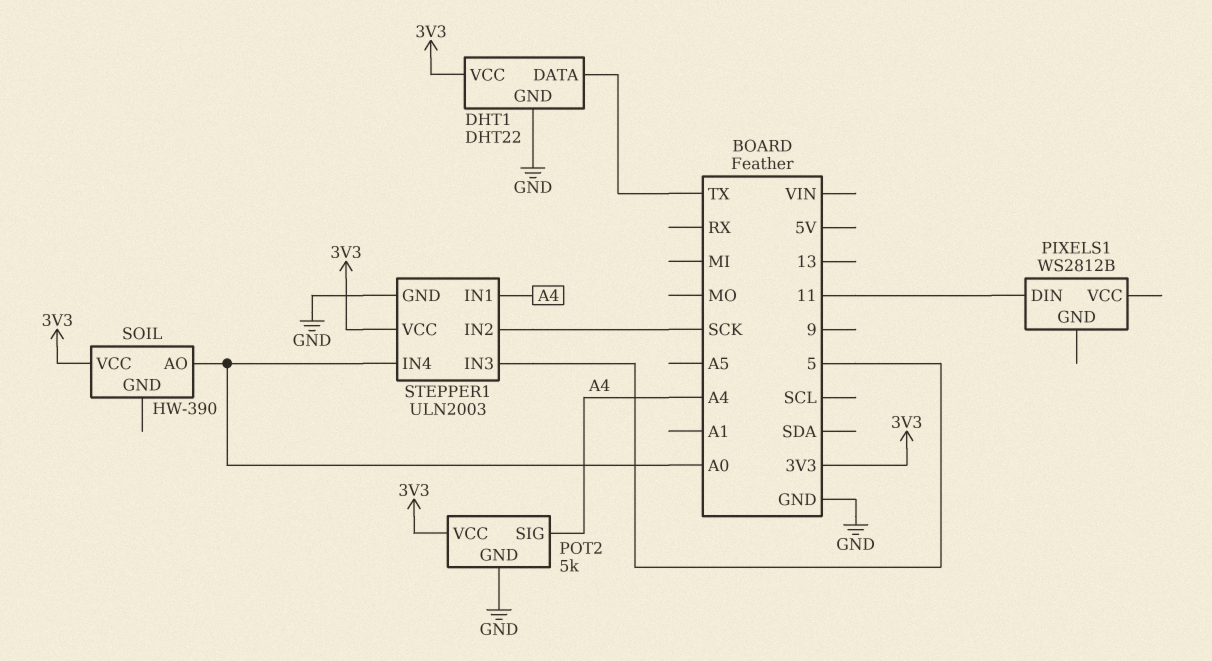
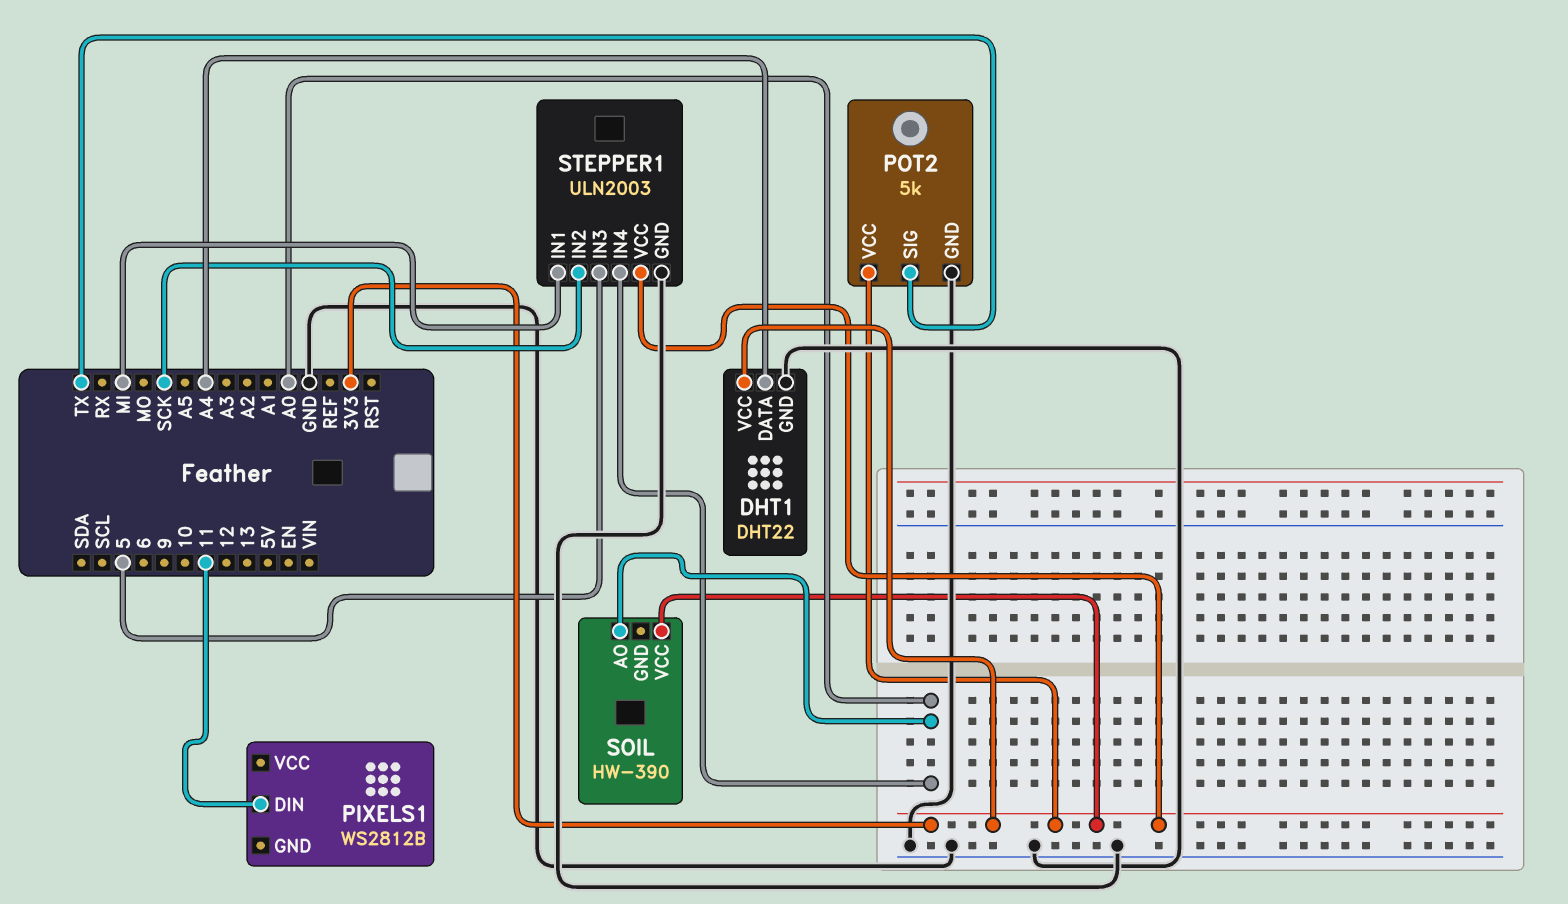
DHT1 pin DATA: TX -> A4
POT2 pin SIG: A4 -> TX
STEPPER1 pin IN1: A4 -> MI

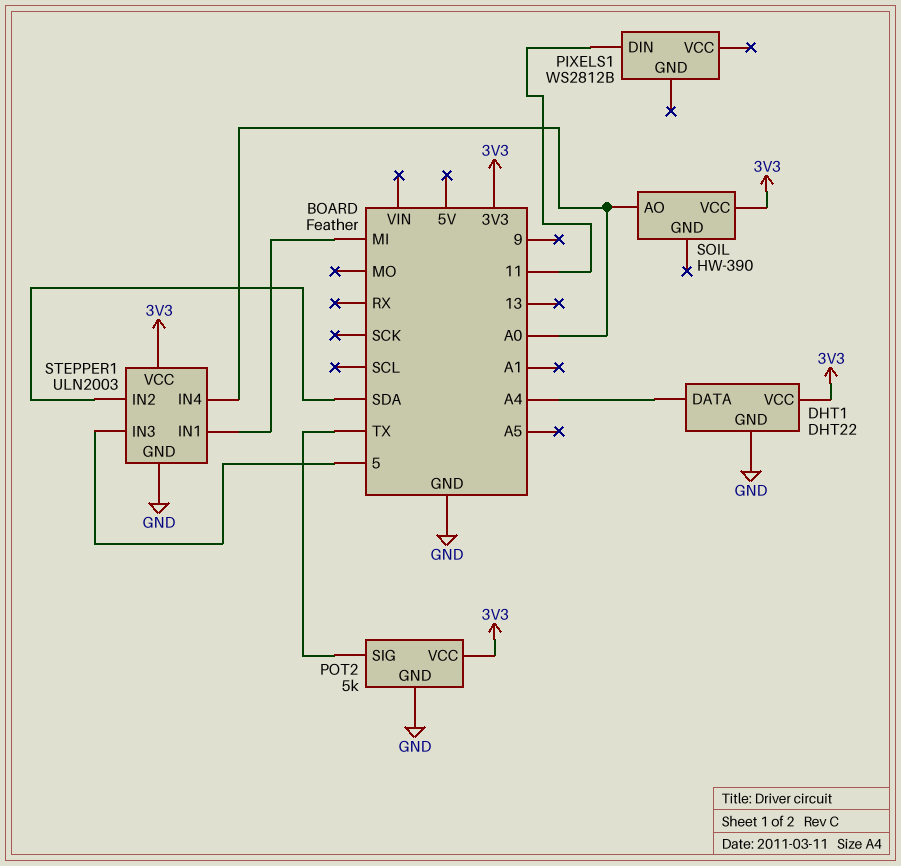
STEPPER1 pin IN2: SCK -> SDA

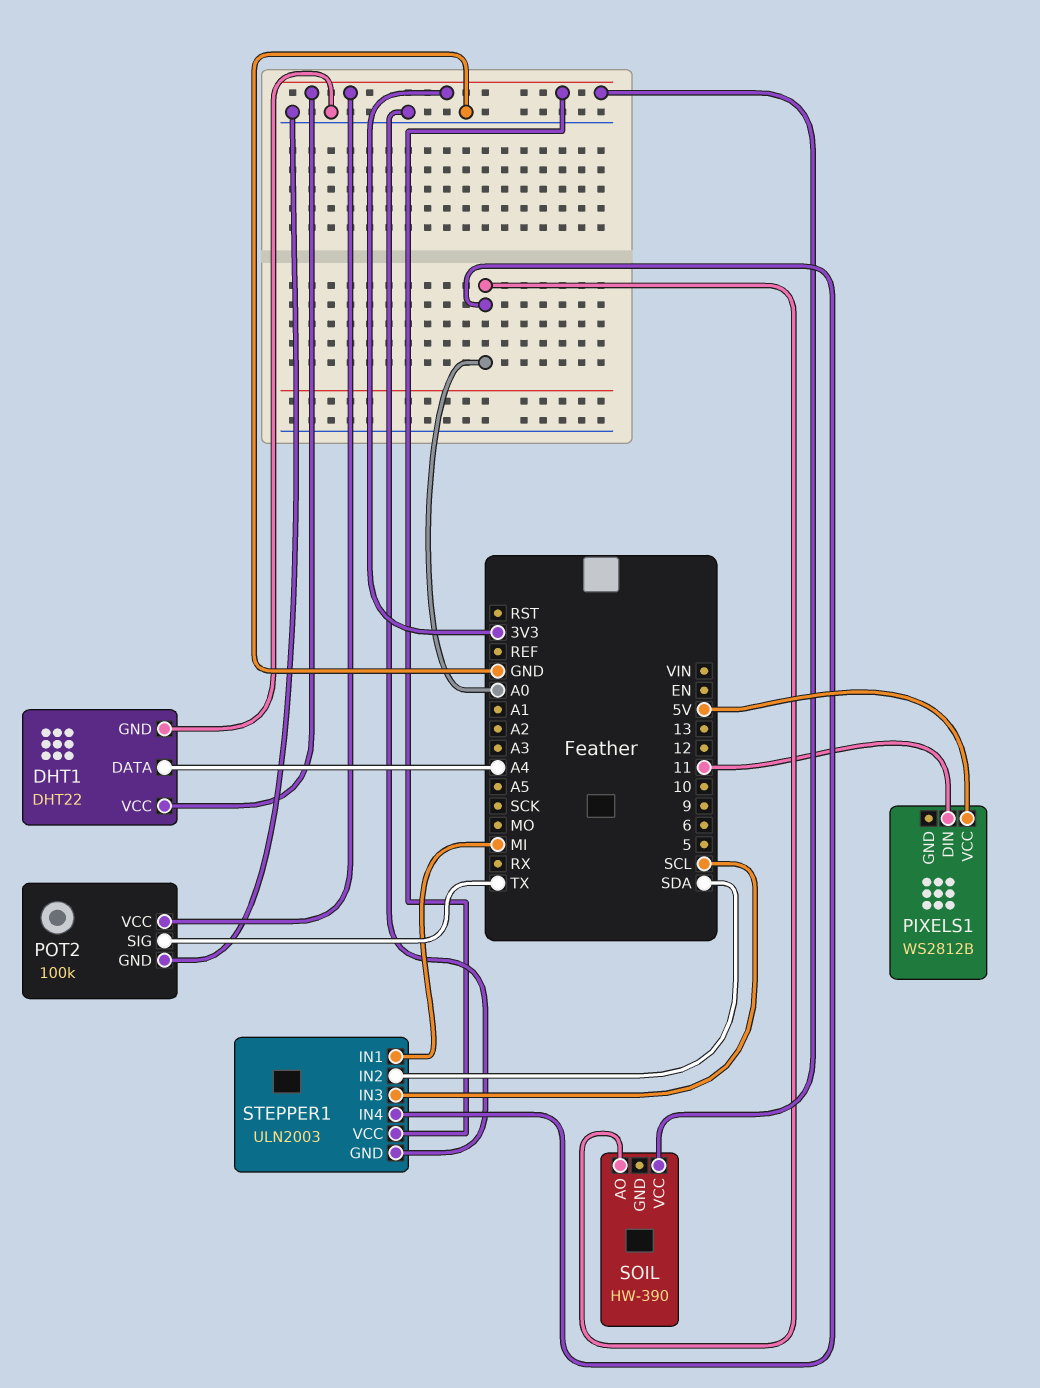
PIXELS1 pin VCC: none -> 5V
POT2: 5k -> 100k
STEPPER1 pin IN3: 5 -> SCL

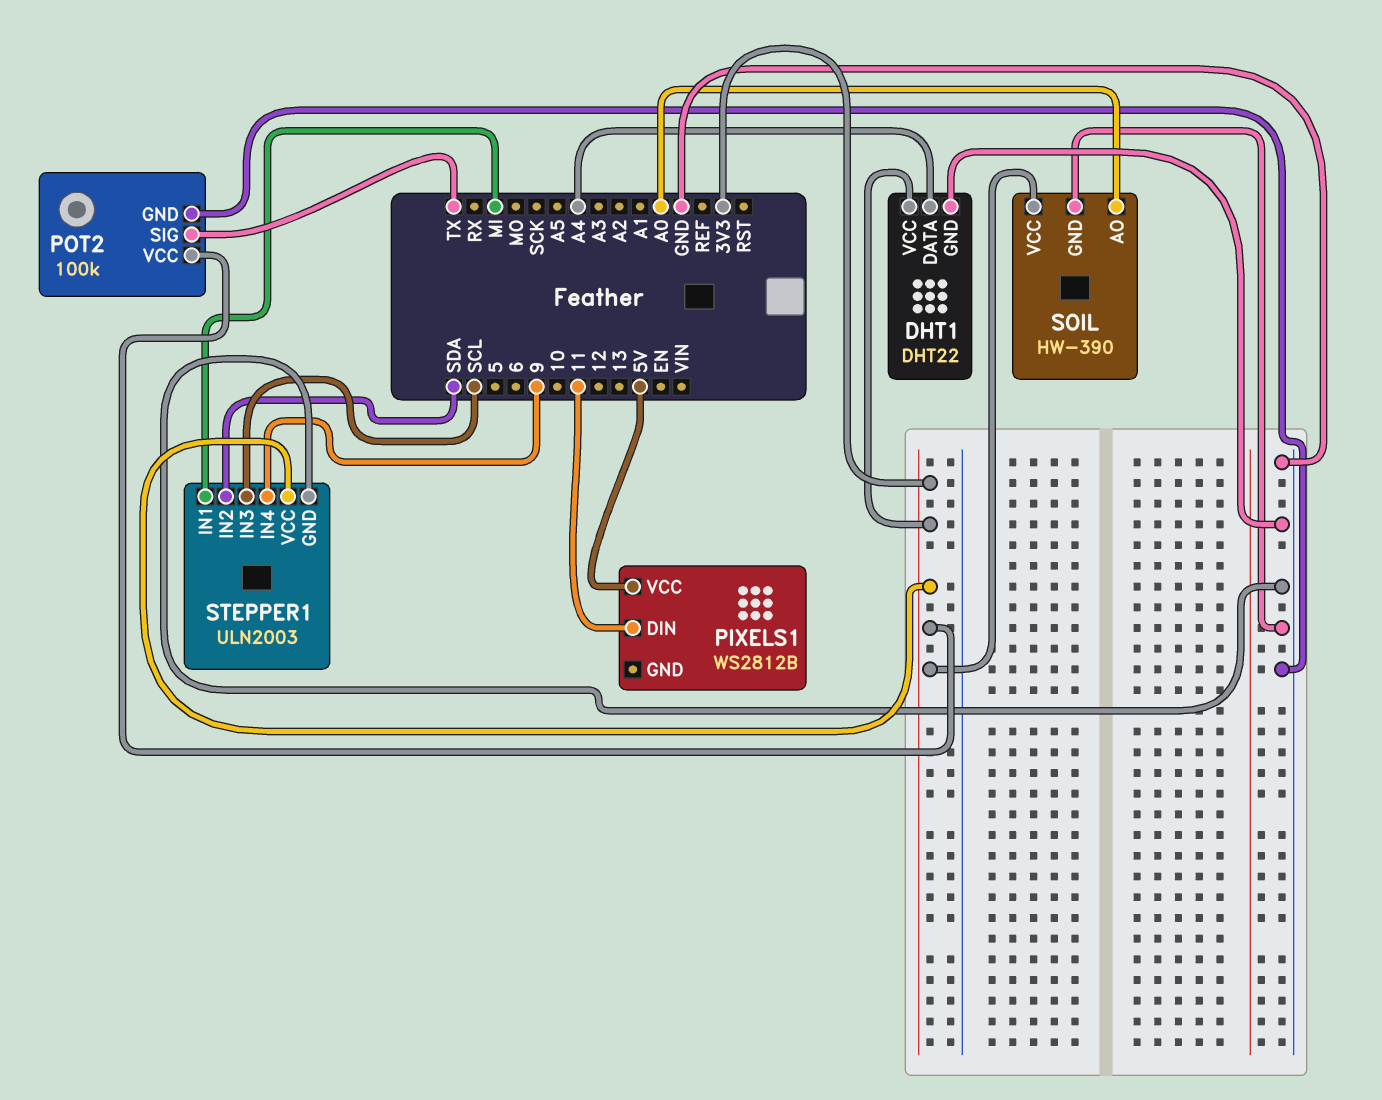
SOIL pin GND: none -> GND
STEPPER1 pin IN4: A0 -> 9

